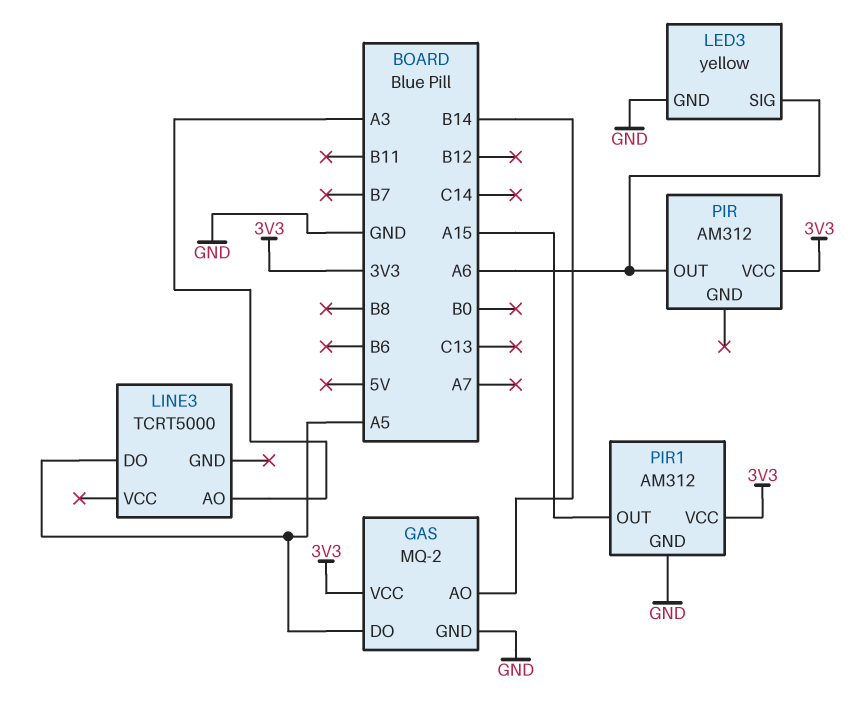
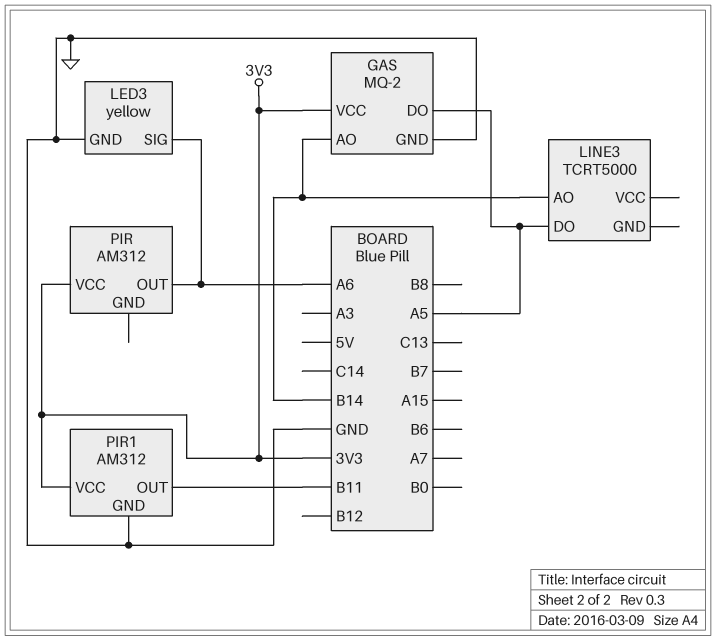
LINE3 pin AO: A3 -> B14
PIR1 pin OUT: A15 -> B11

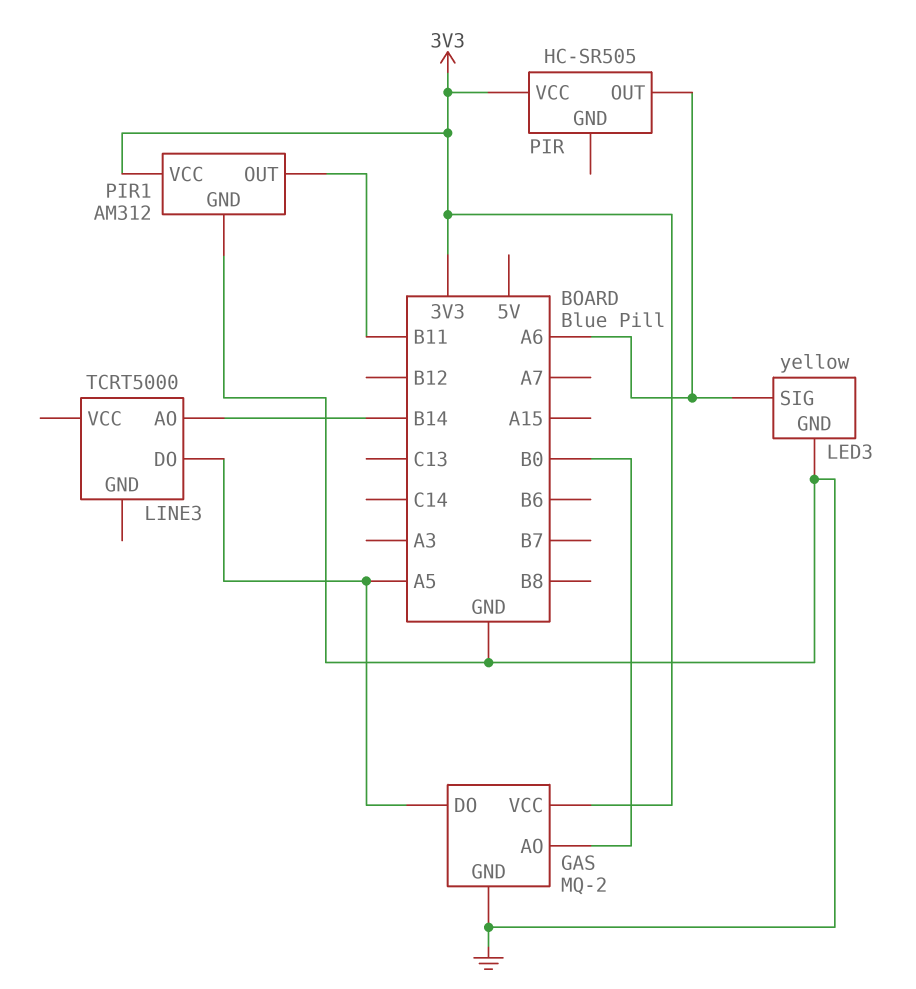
GAS pin AO: B14 -> B0
PIR: AM312 -> HC-SR505

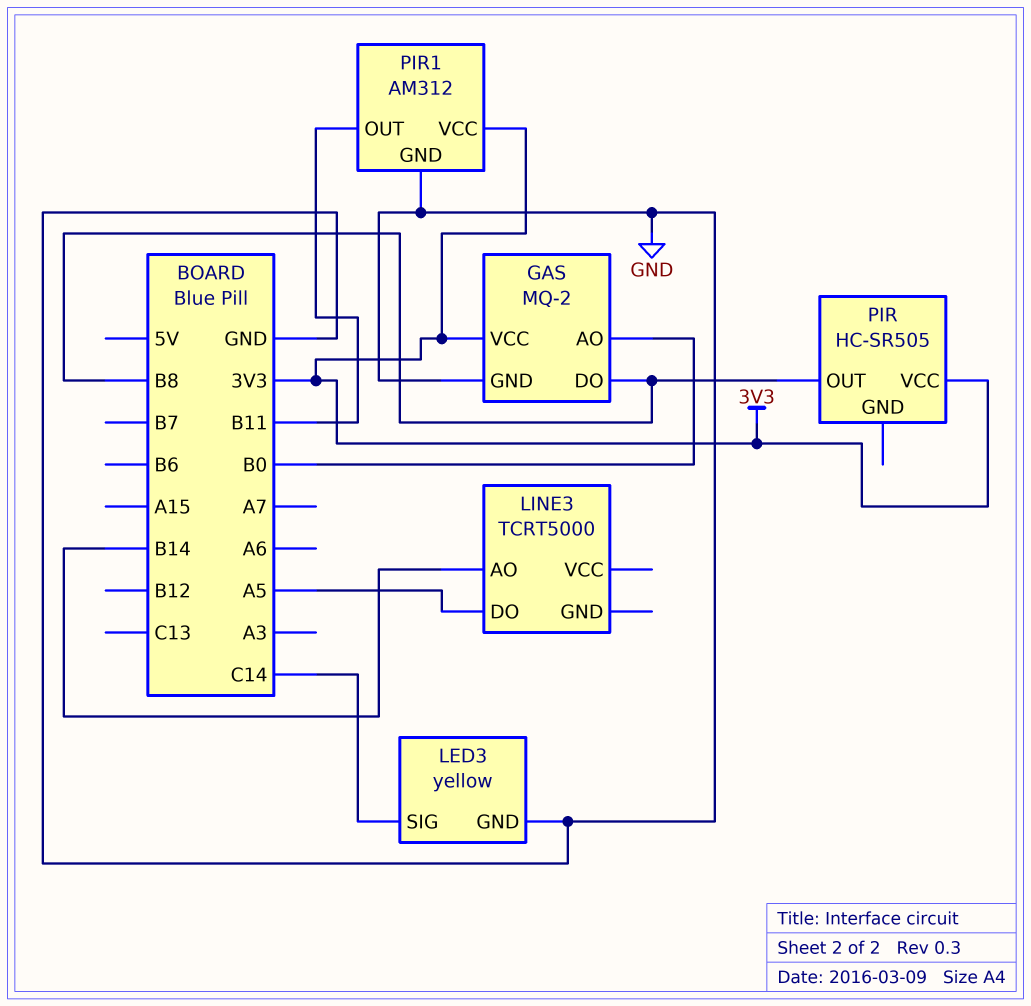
GAS pin DO: A5 -> B8
LED3 pin SIG: A6 -> C14
PIR pin OUT: A6 -> B8

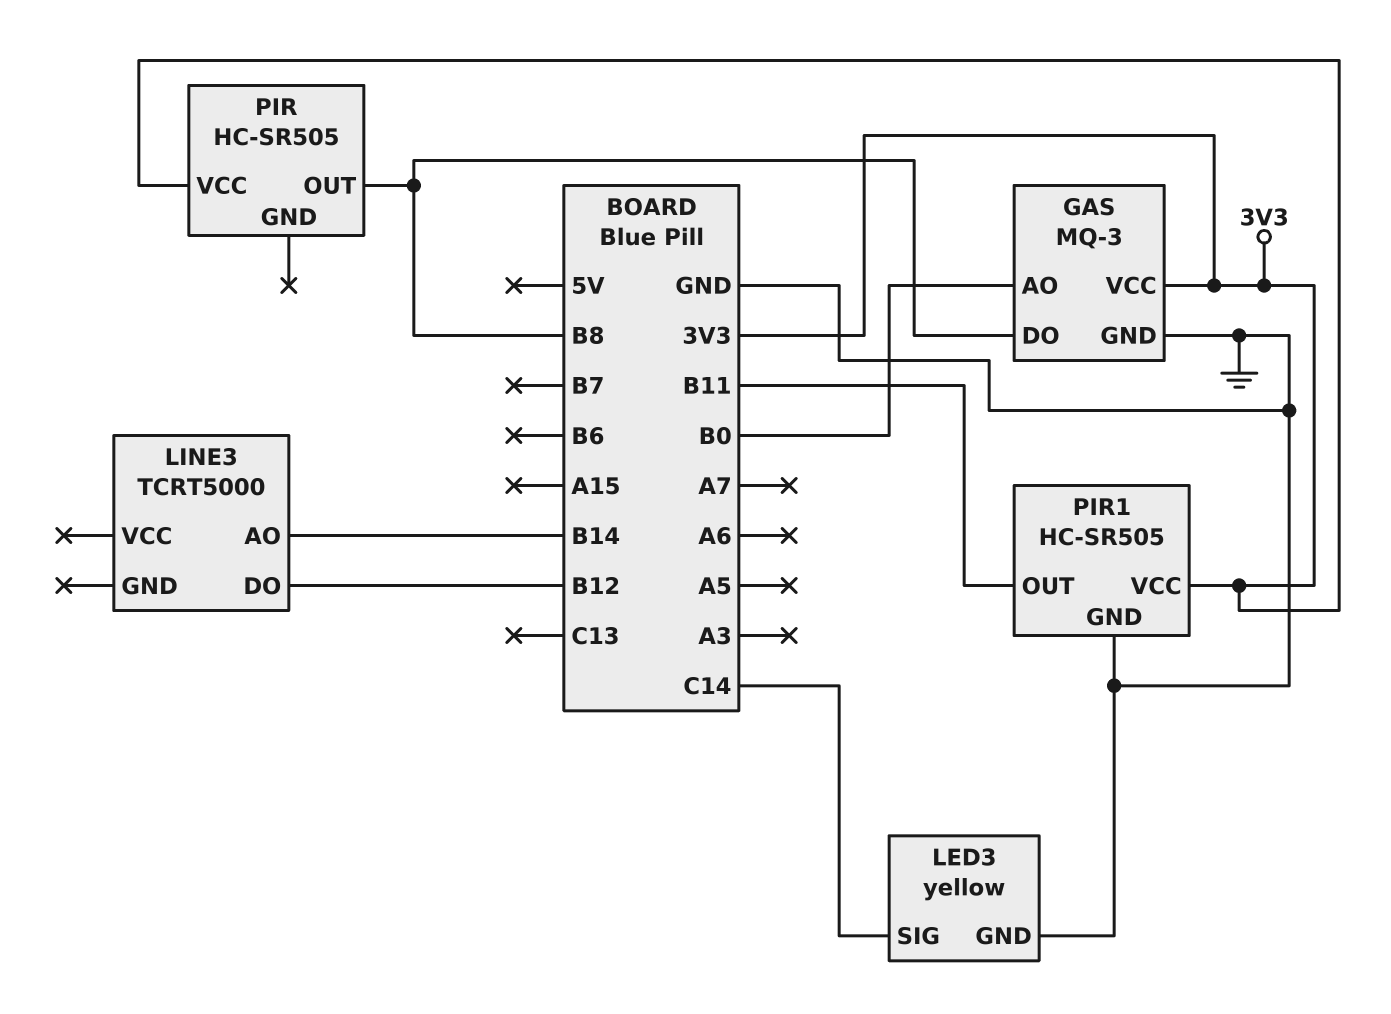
GAS: MQ-2 -> MQ-3
LINE3 pin DO: A5 -> B12
PIR1: AM312 -> HC-SR505

